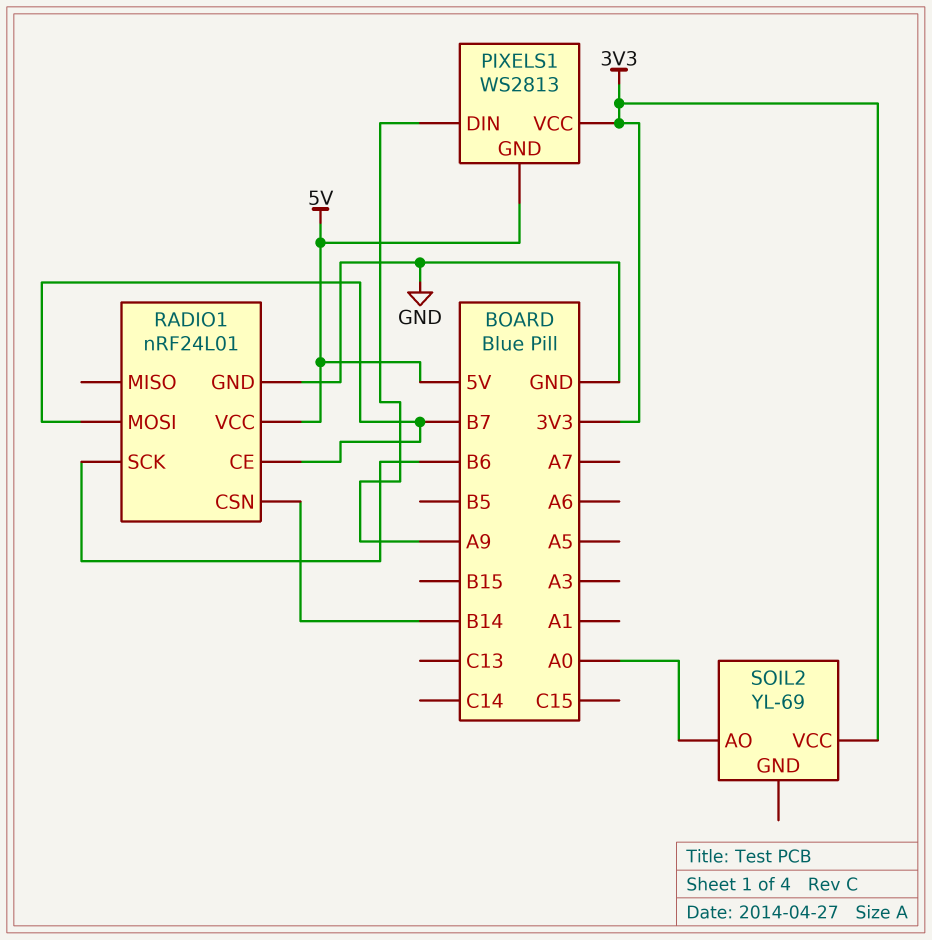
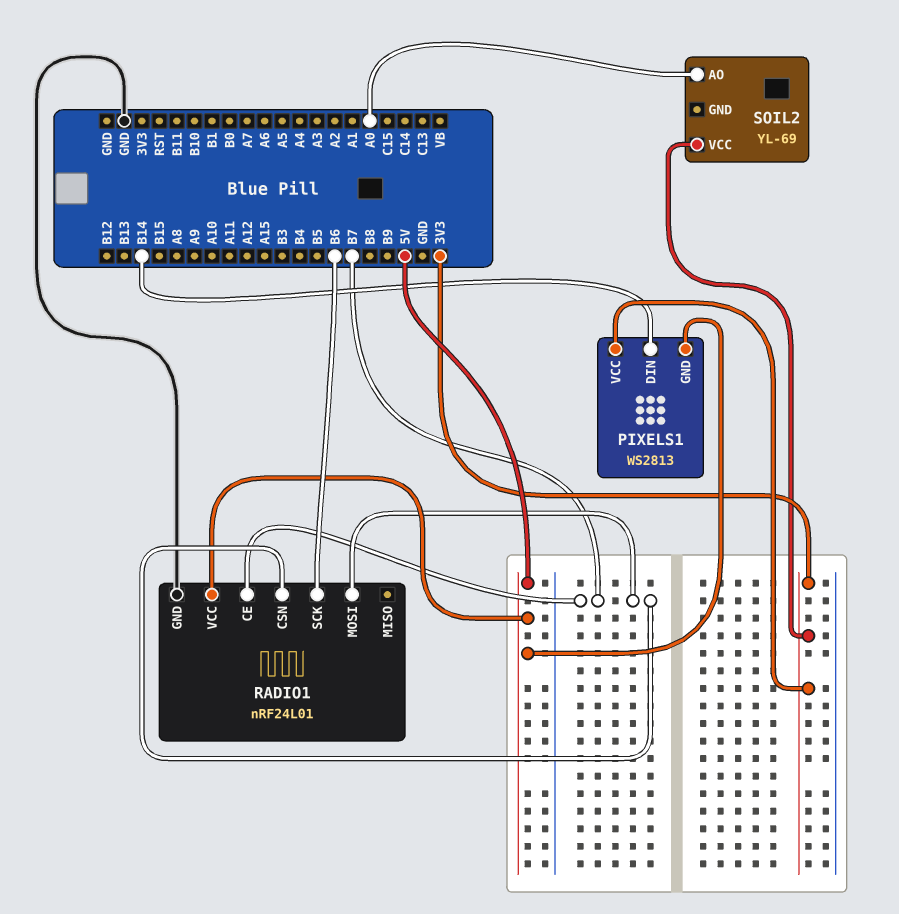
PIXELS1 pin DIN: A9 -> B14
RADIO1 pin CSN: B14 -> B7

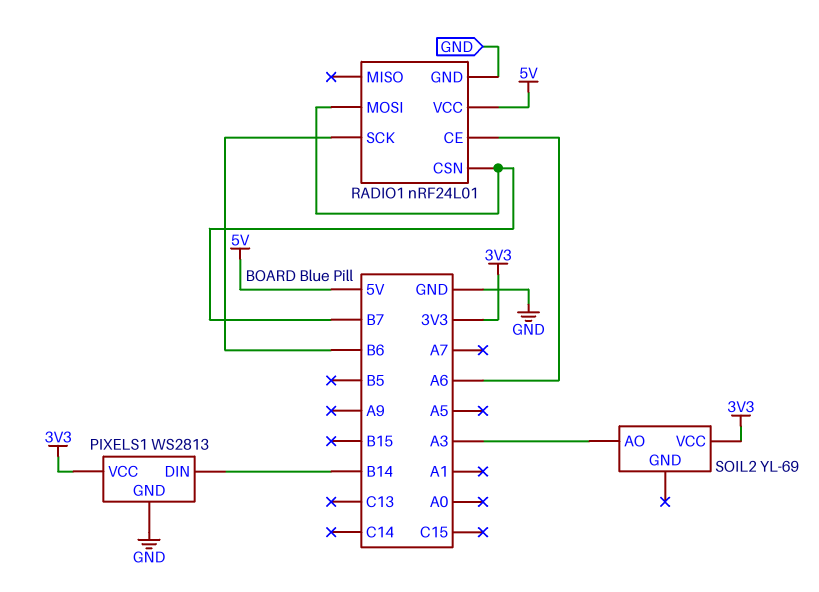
PIXELS1 pin GND: 5V -> GND
RADIO1 pin CE: B7 -> A6
SOIL2 pin AO: A0 -> A3

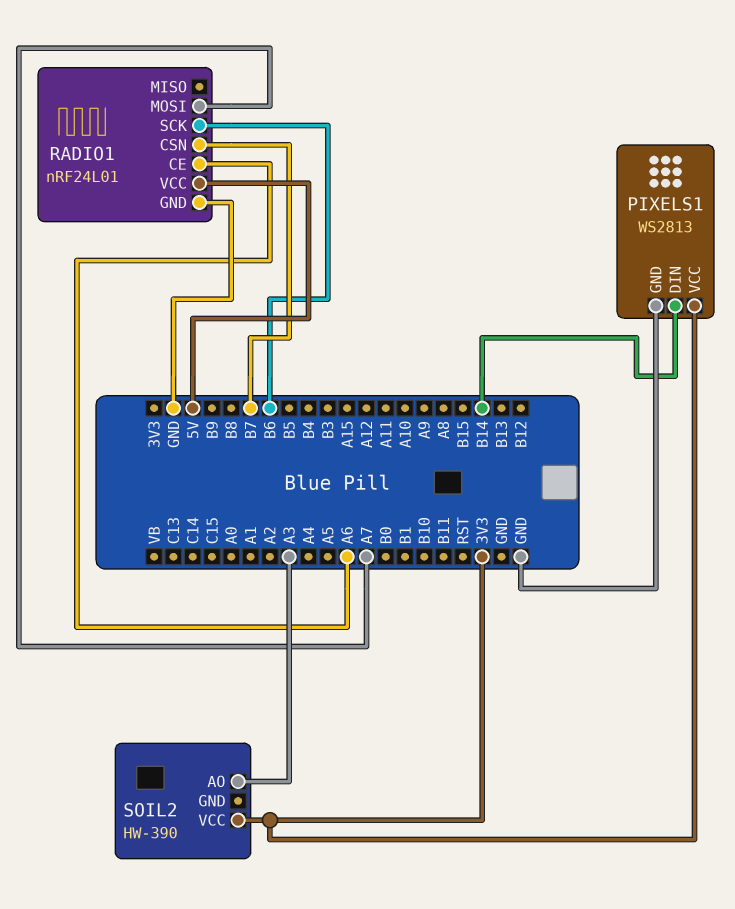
RADIO1 pin MOSI: B7 -> A7
SOIL2: YL-69 -> HW-390

